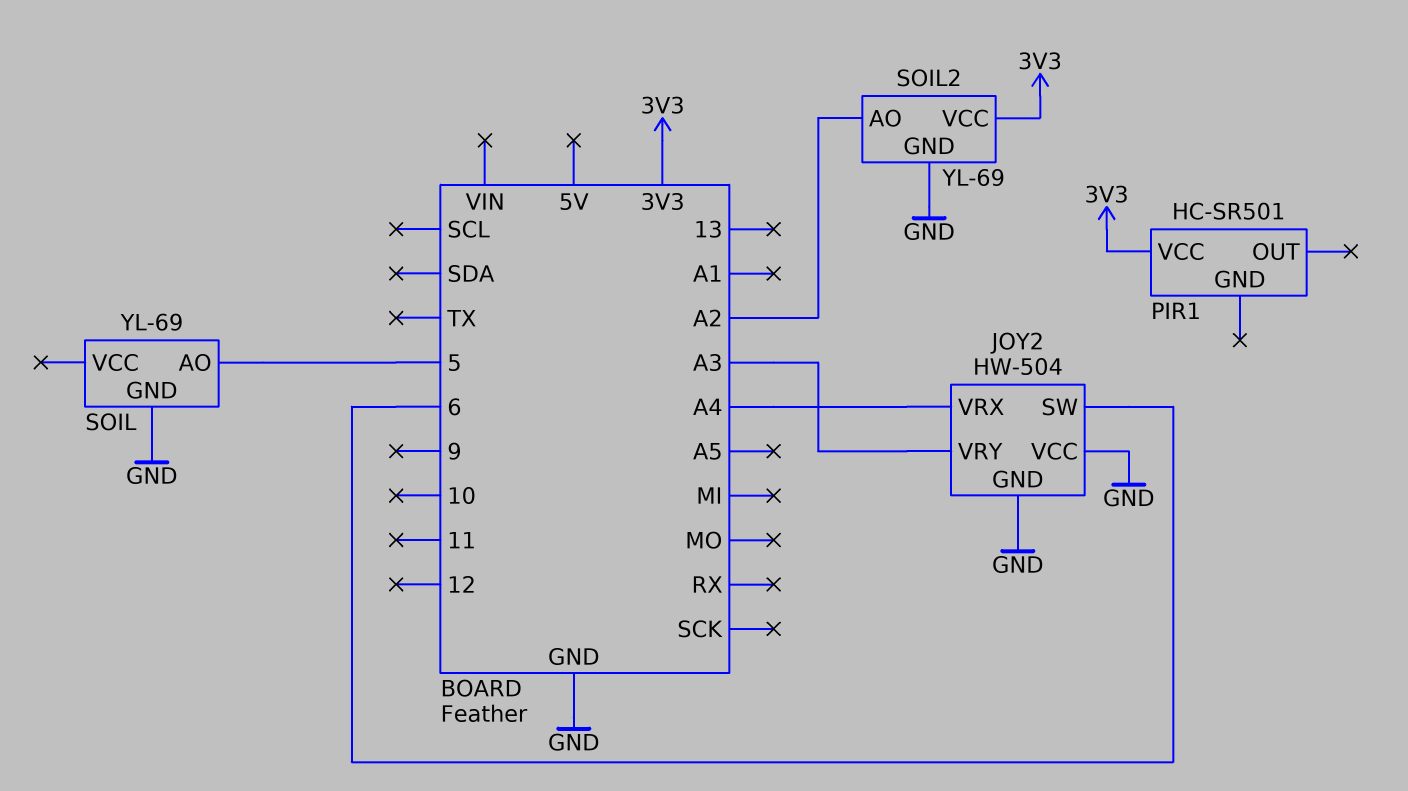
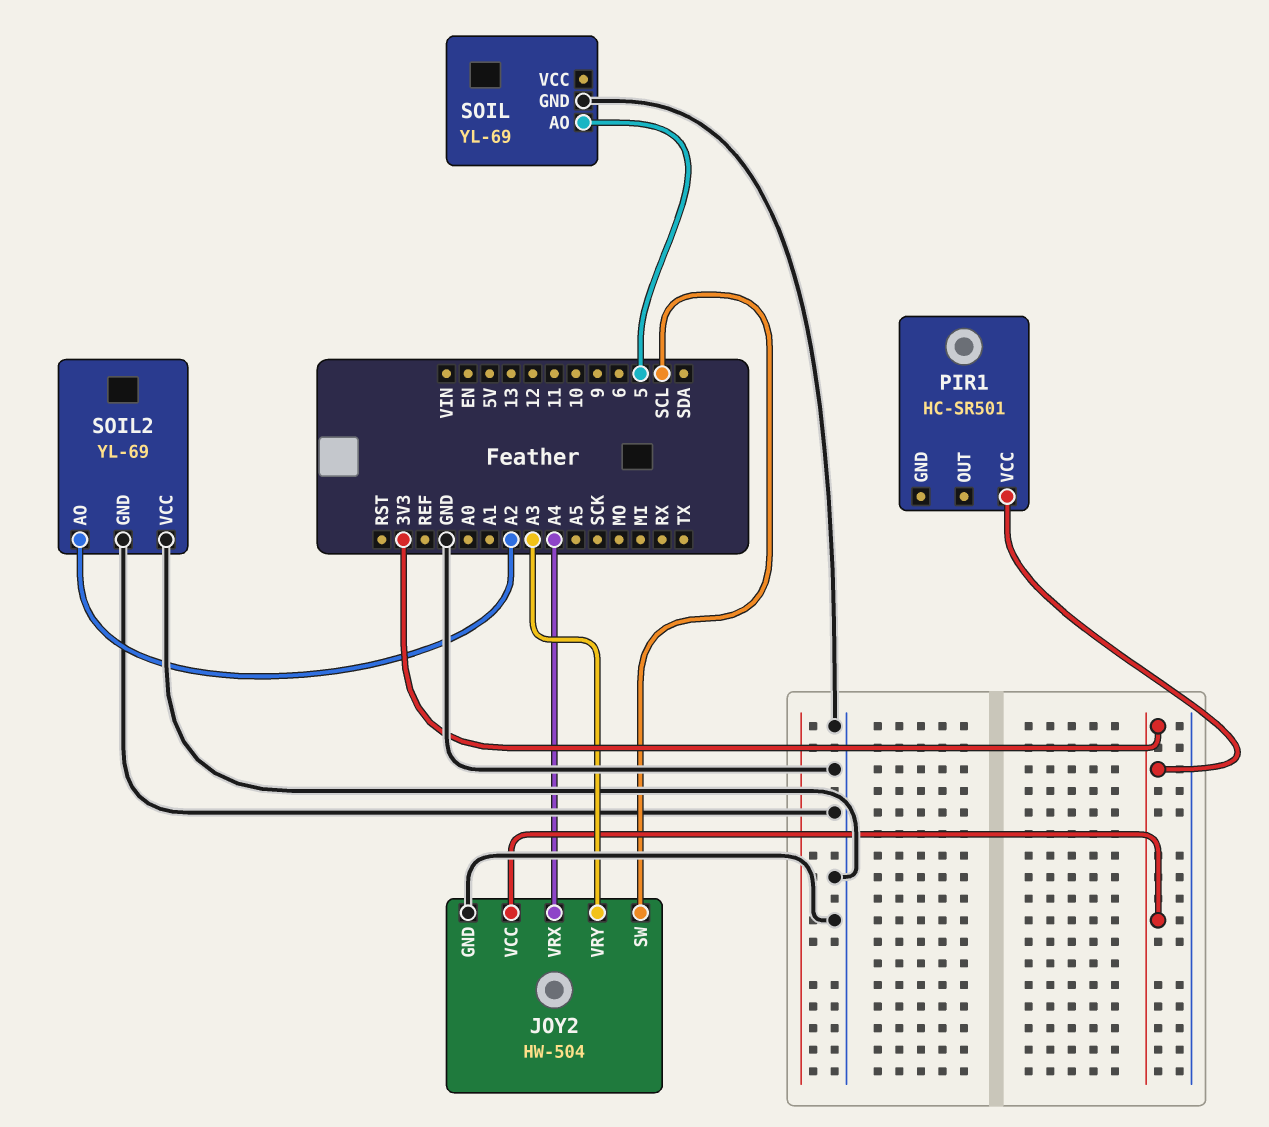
JOY2 pin SW: 6 -> SCL
JOY2 pin VCC: GND -> 3V3
SOIL2 pin VCC: 3V3 -> GND

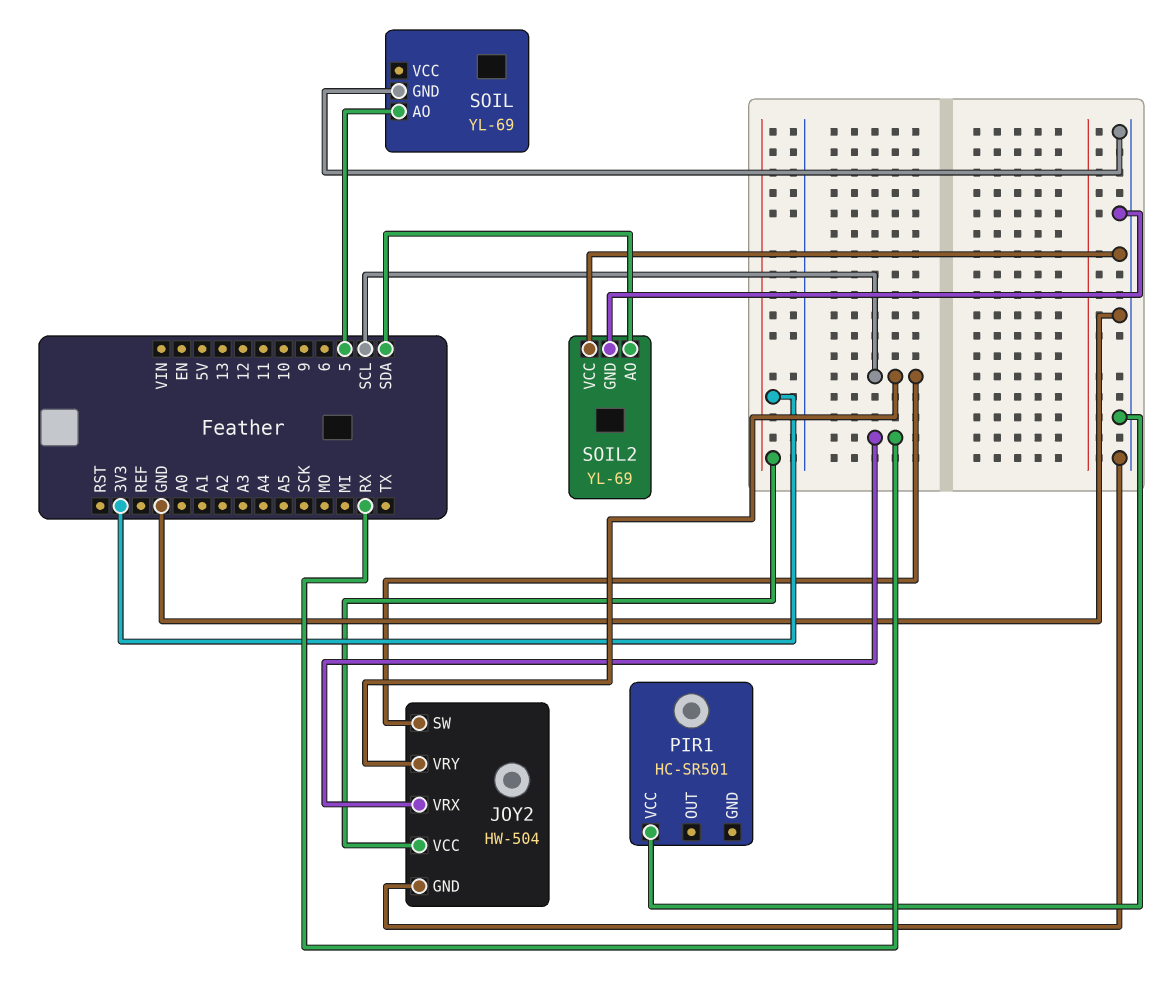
JOY2 pin VRX: A4 -> RX
JOY2 pin VRY: A3 -> SCL
PIR1 pin VCC: 3V3 -> GND
SOIL2 pin AO: A2 -> SDA

